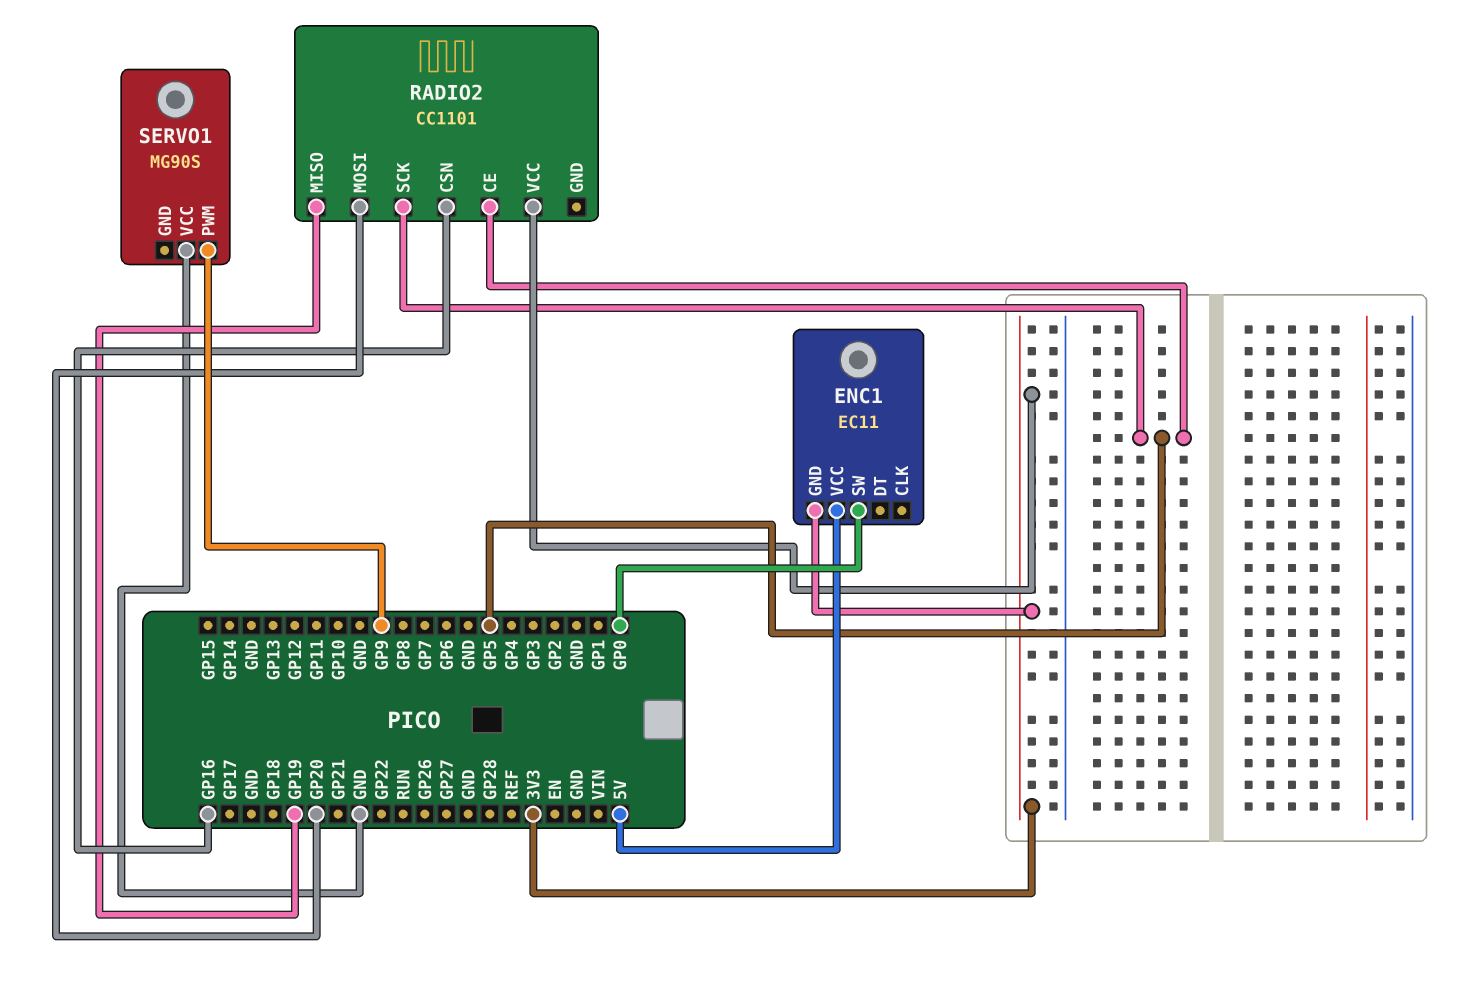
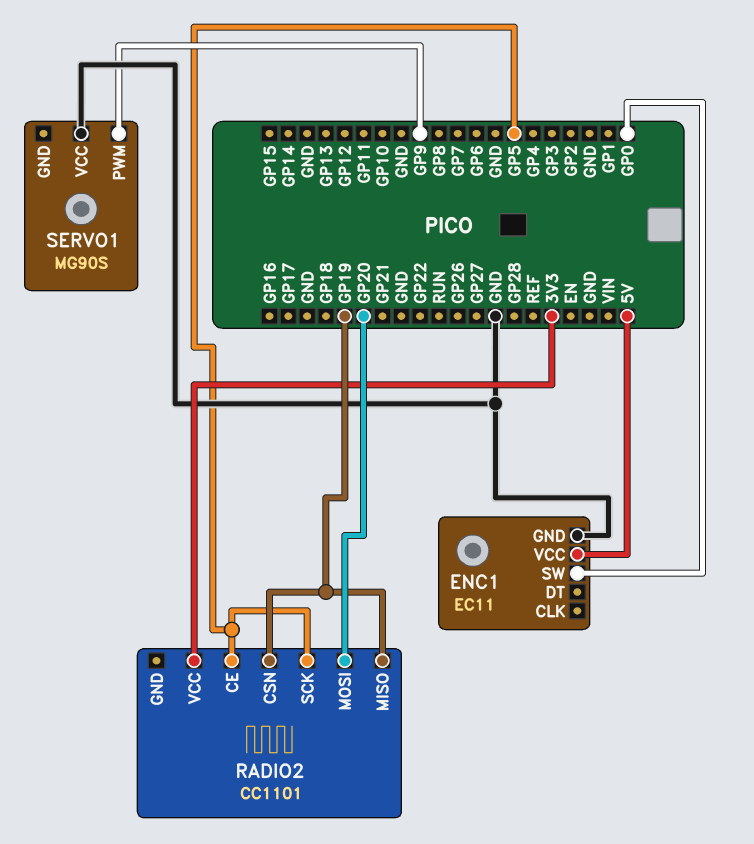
ENC1 pin GND: 3V3 -> GND
RADIO2 pin CSN: GP16 -> GP19

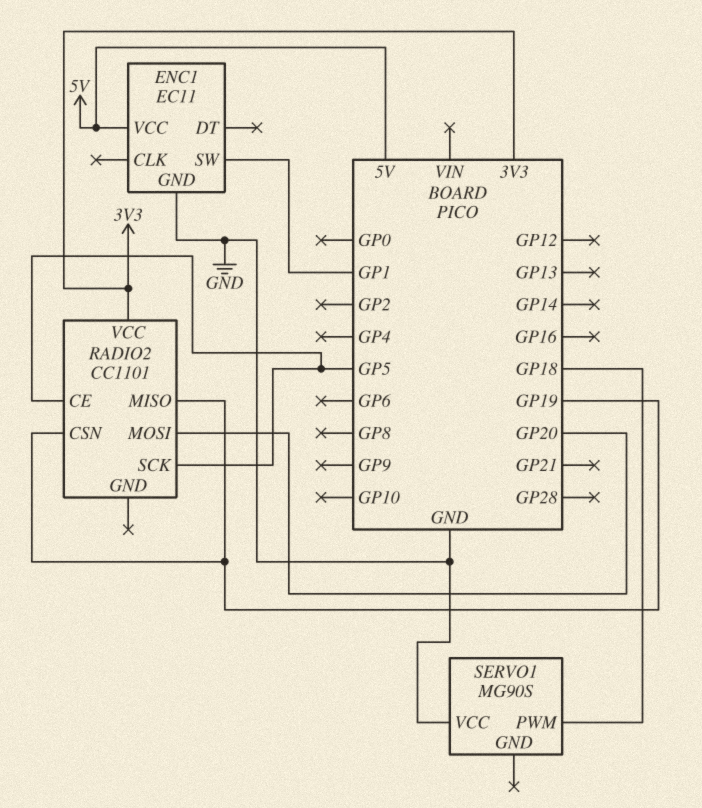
ENC1 pin SW: GP0 -> GP1
SERVO1 pin PWM: GP9 -> GP18

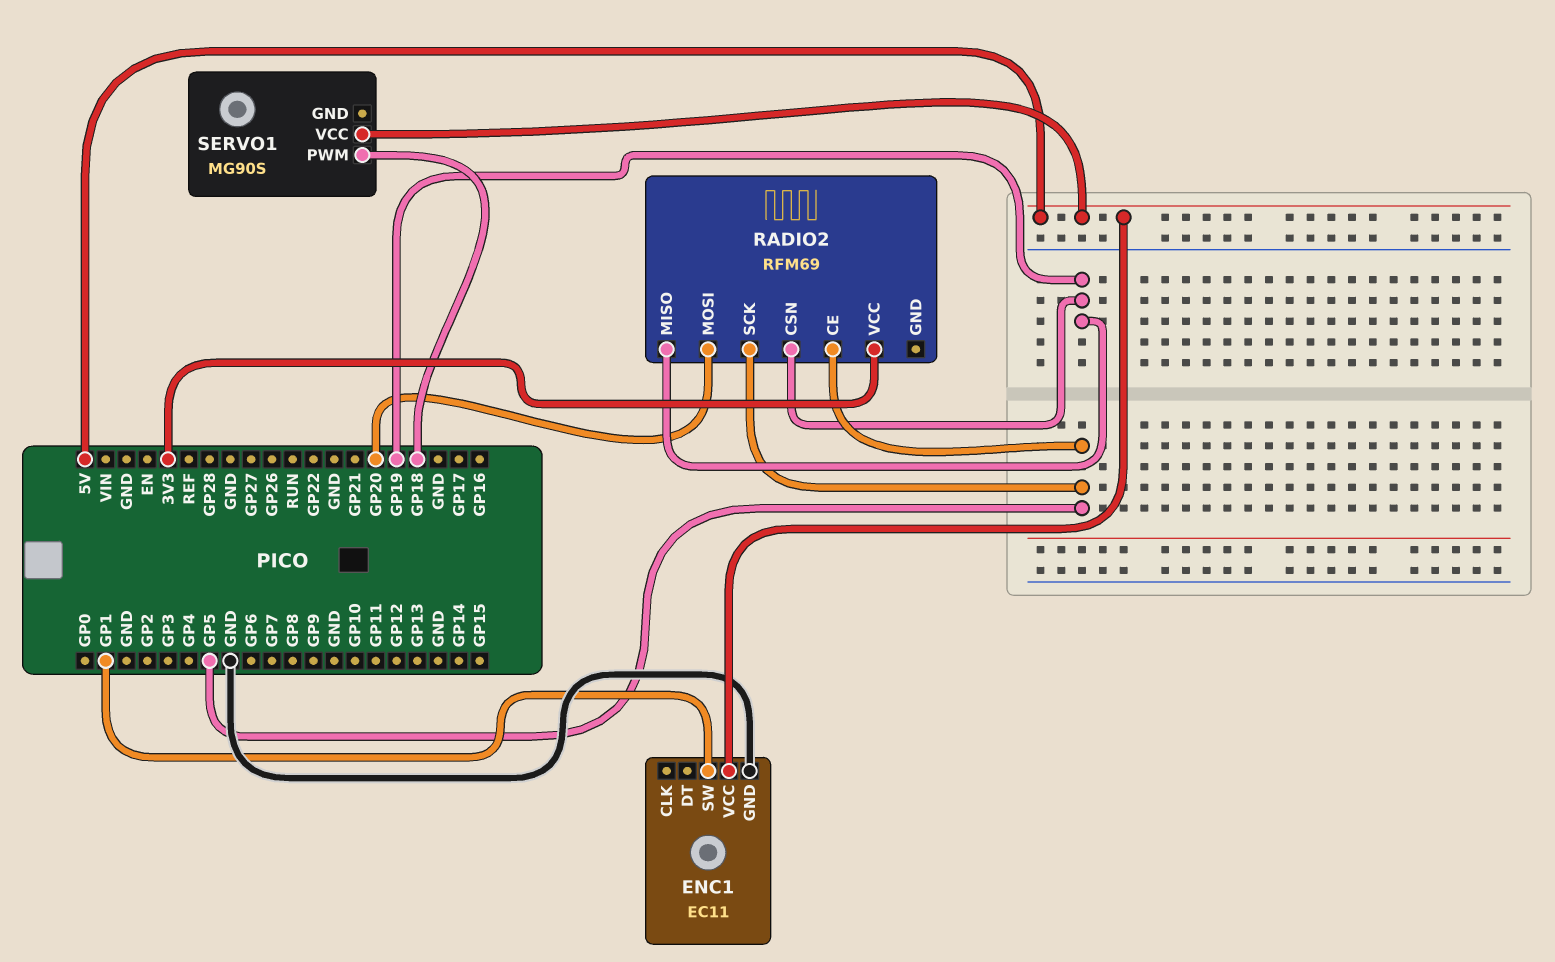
RADIO2: CC1101 -> RFM69
SERVO1 pin VCC: GND -> 5V

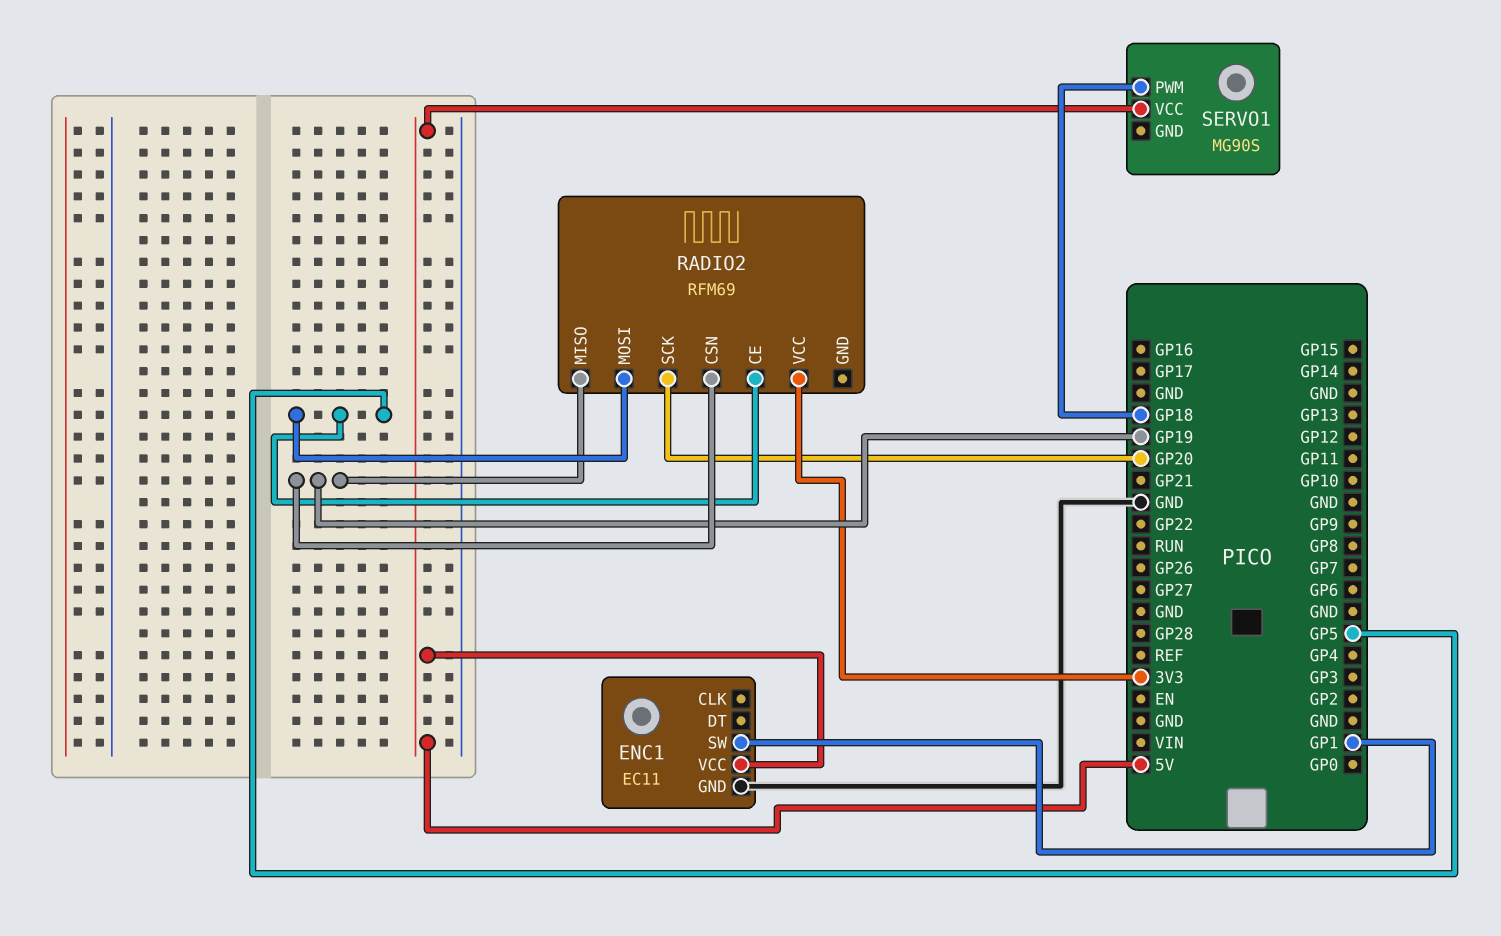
RADIO2 pin MOSI: GP20 -> GP5
RADIO2 pin SCK: GP5 -> GP20

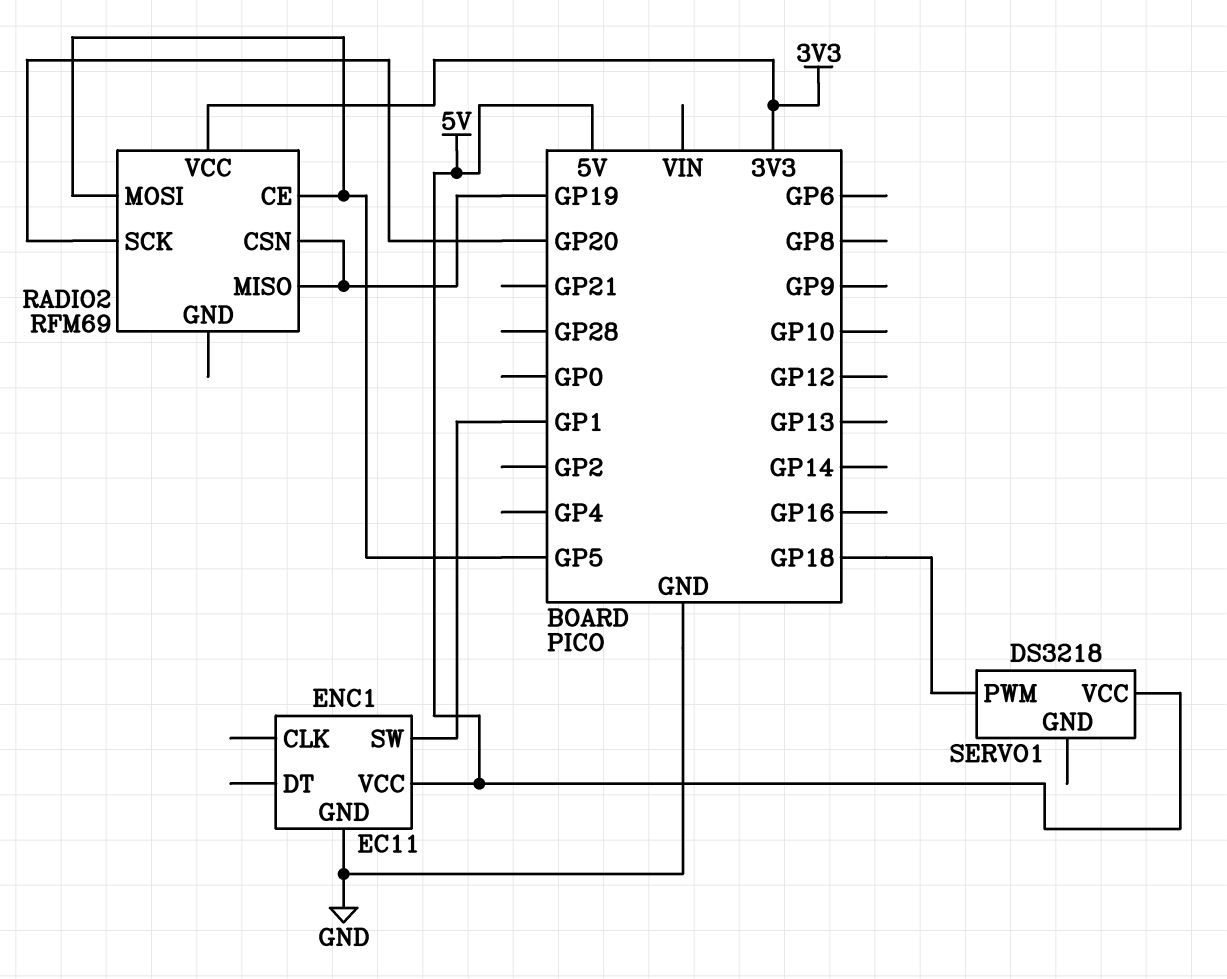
SERVO1: MG90S -> DS3218

